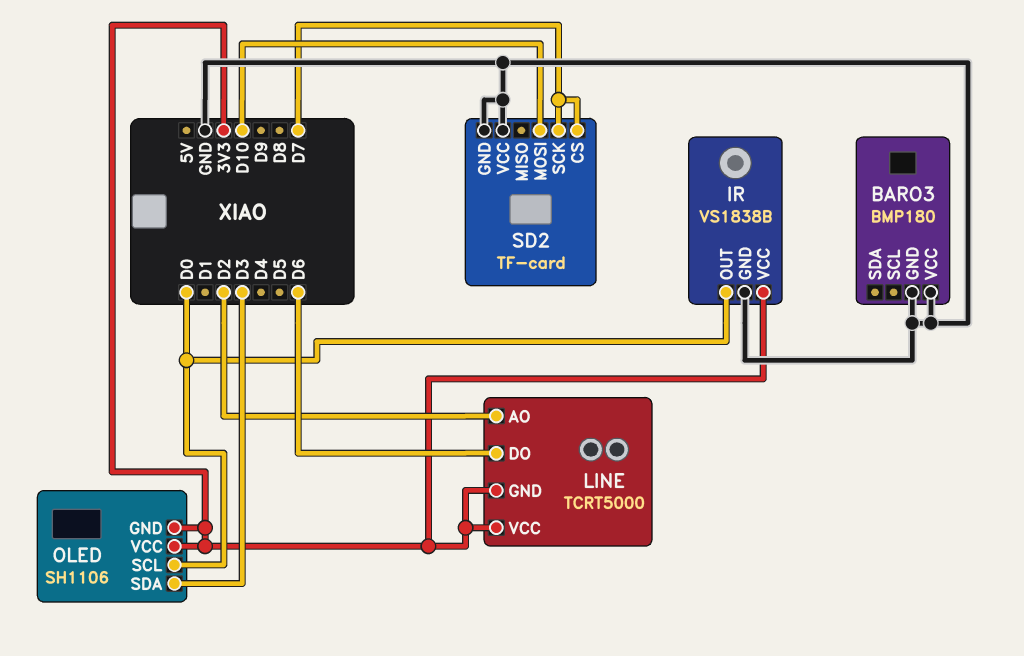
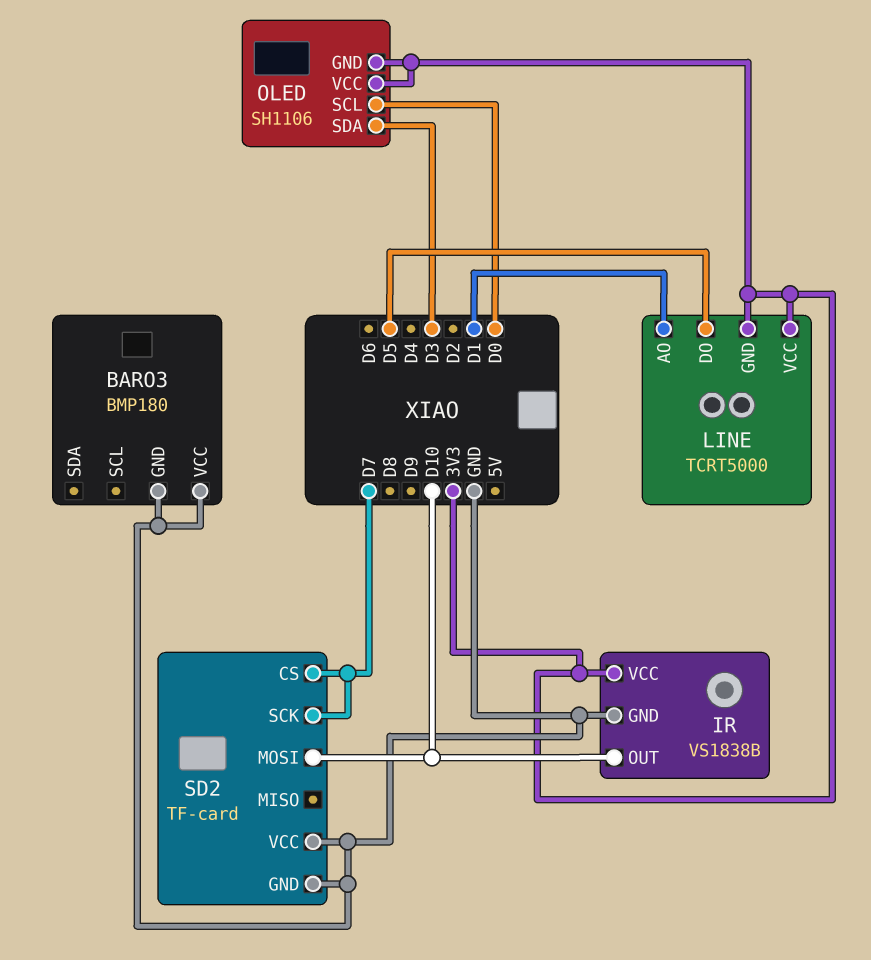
IR pin OUT: D0 -> D10
LINE pin AO: D2 -> D1
LINE pin DO: D6 -> D5

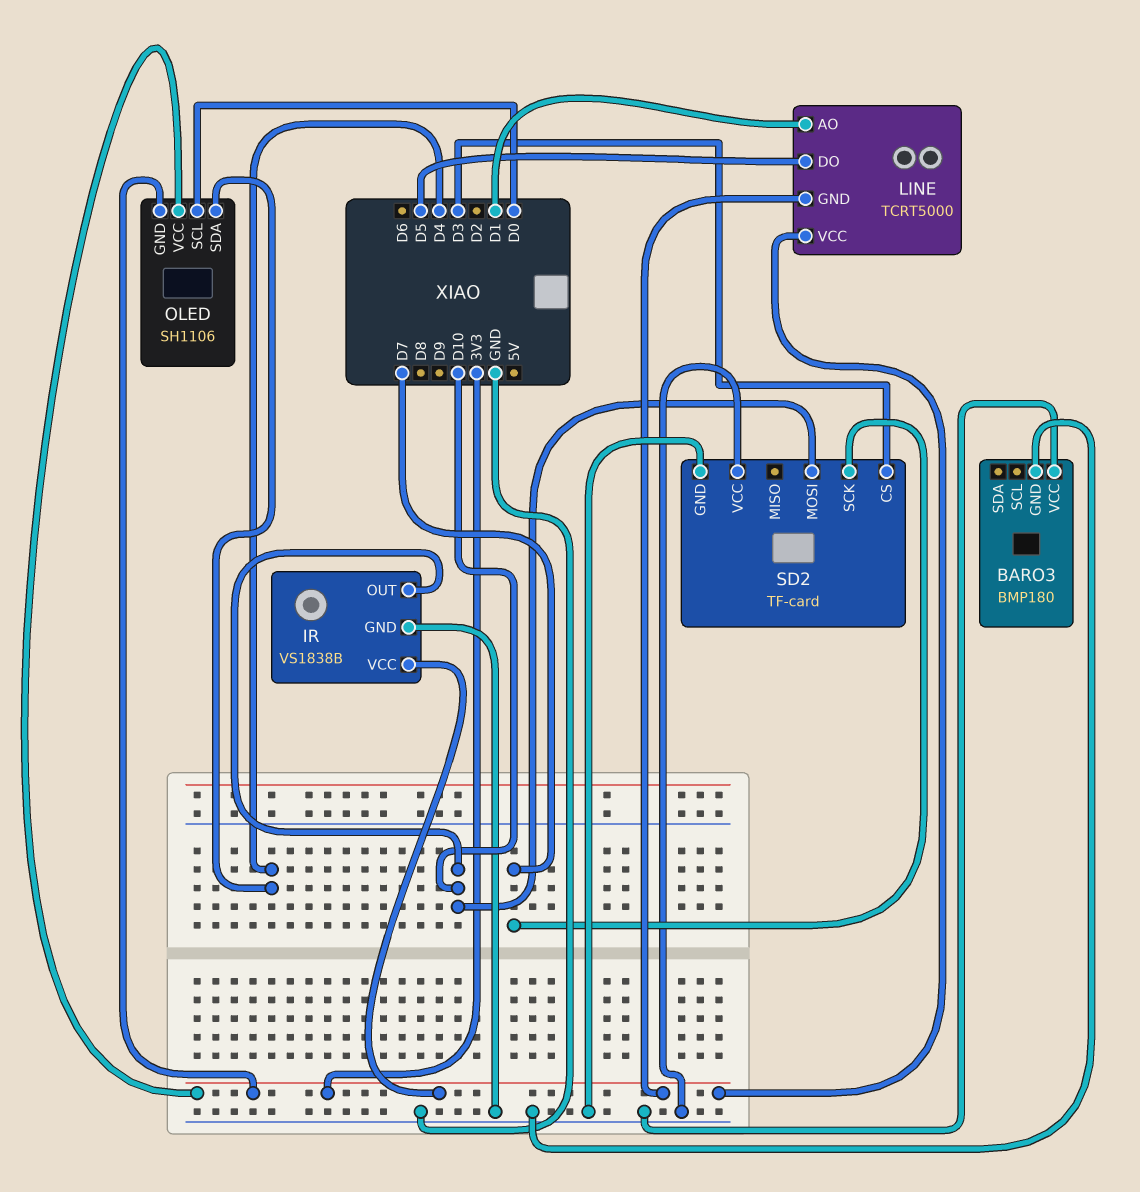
OLED pin SDA: D3 -> D4
SD2 pin CS: D7 -> D3

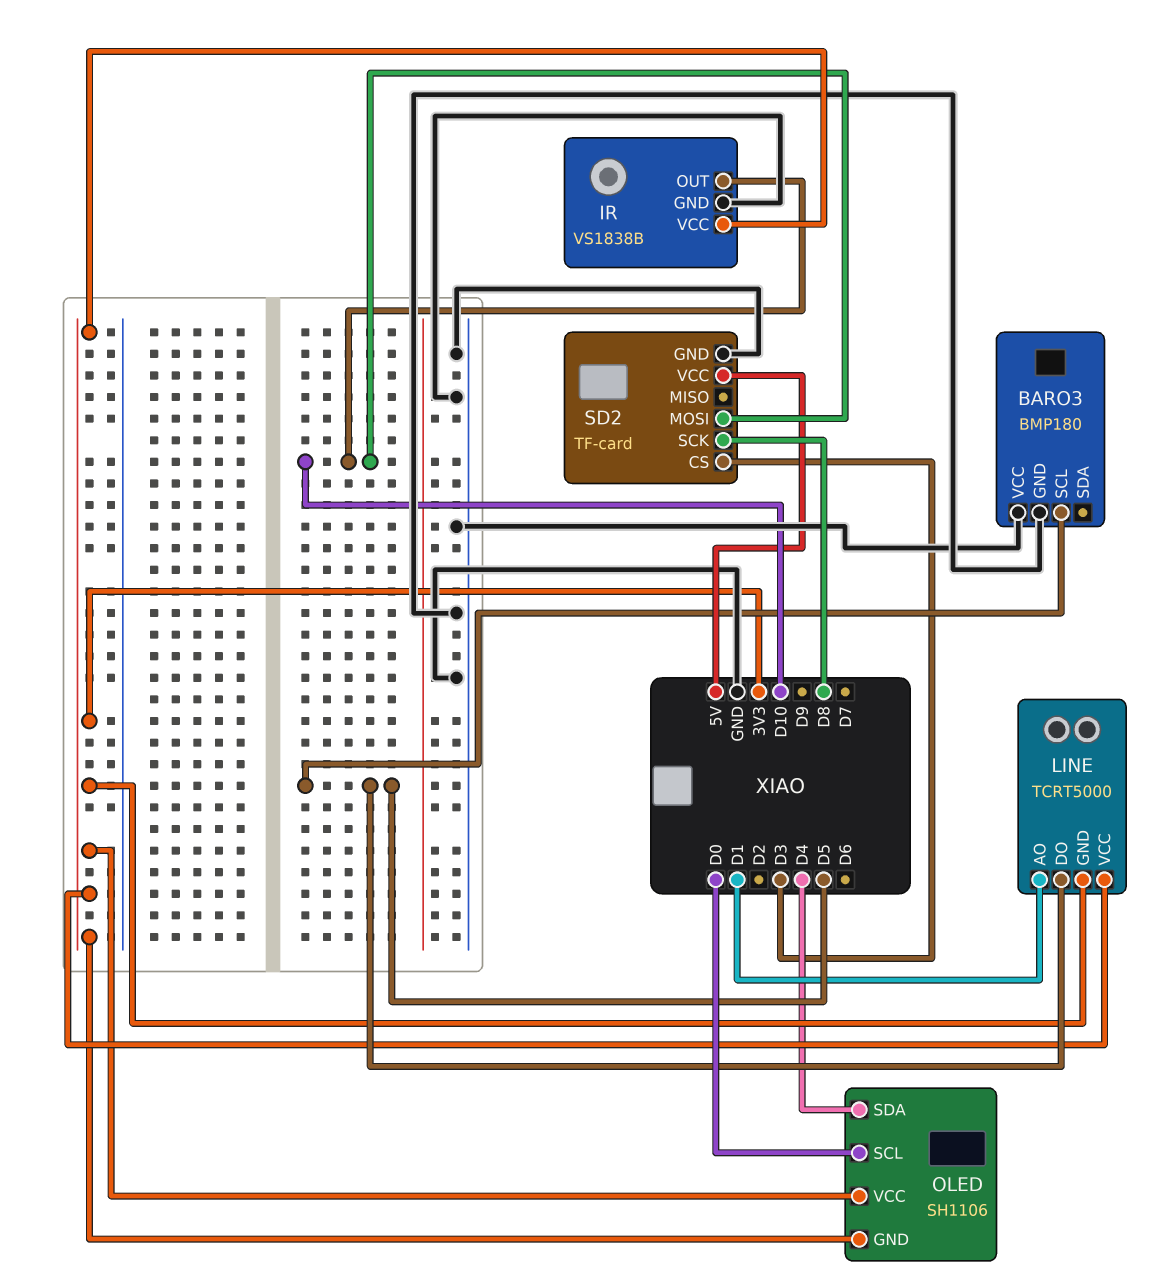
BARO3 pin SCL: none -> D5
SD2 pin SCK: D7 -> D8
SD2 pin VCC: GND -> 5V

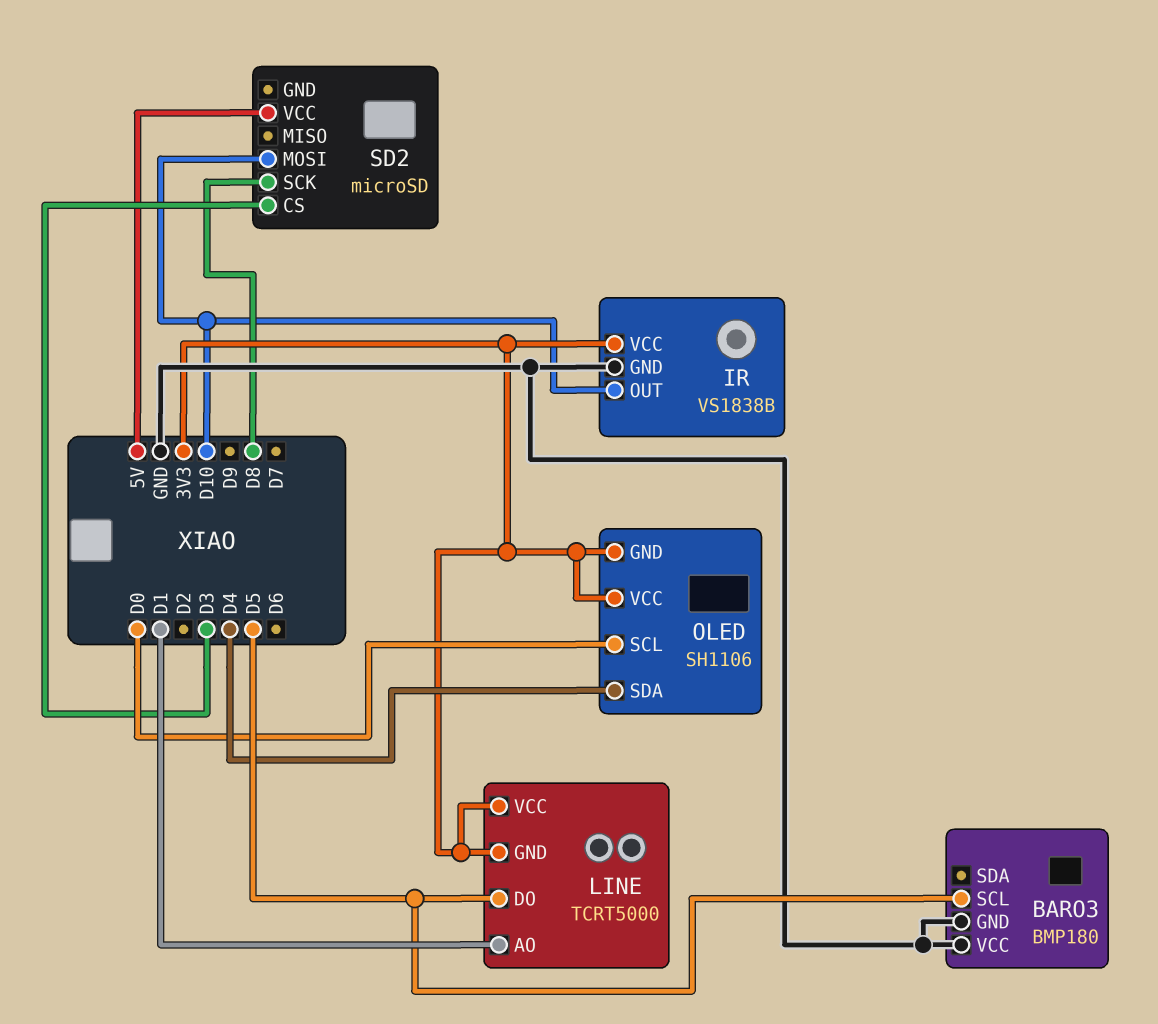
SD2: TF-card -> microSD
SD2 pin GND: GND -> none

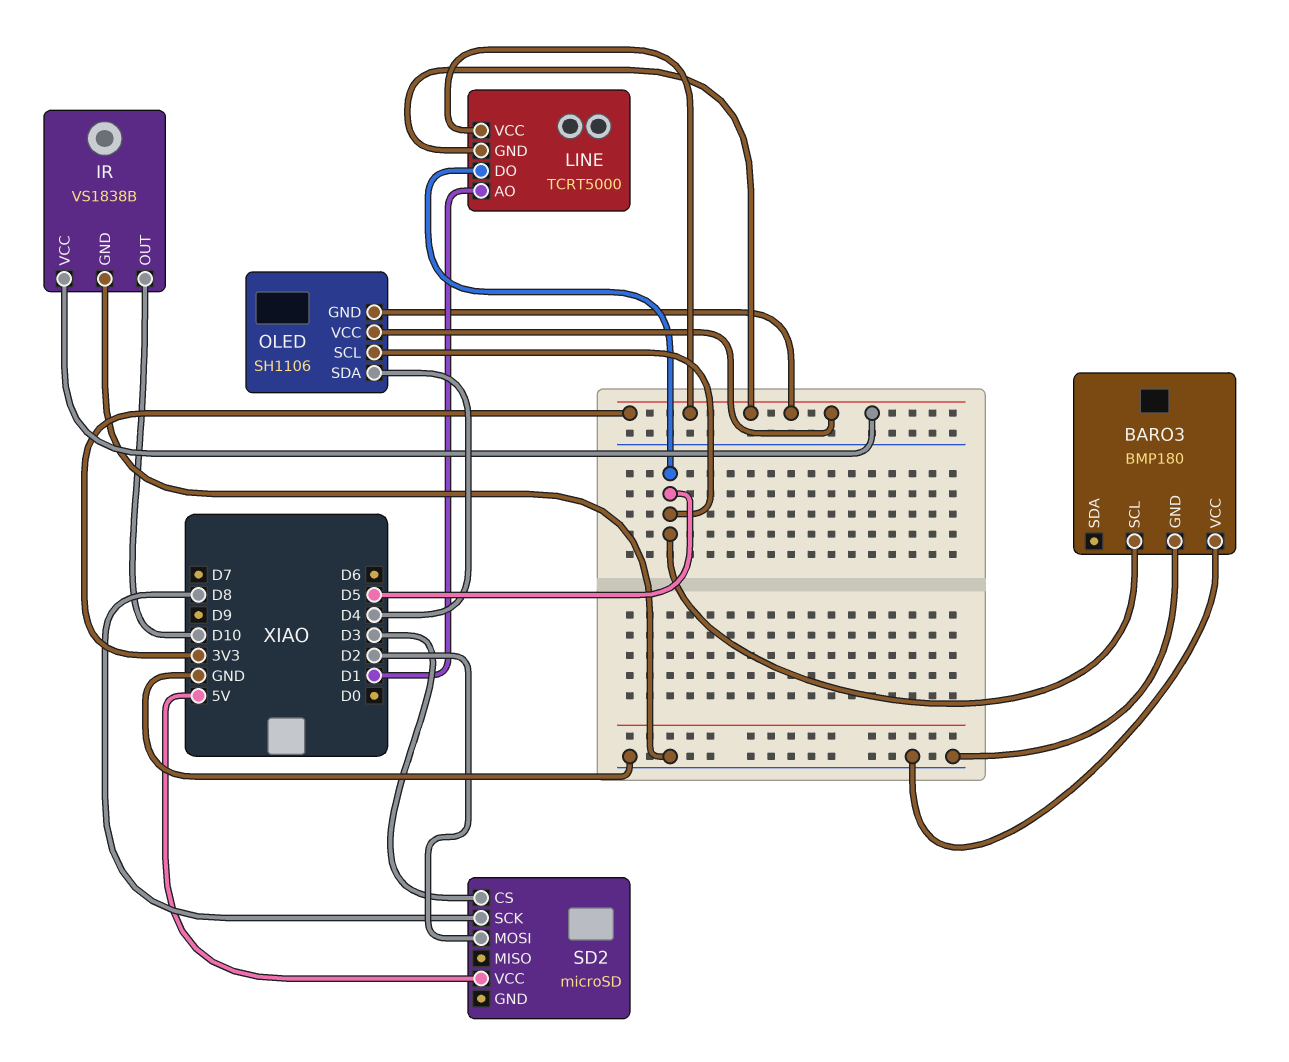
OLED pin SCL: D0 -> D5
SD2 pin MOSI: D10 -> D2

